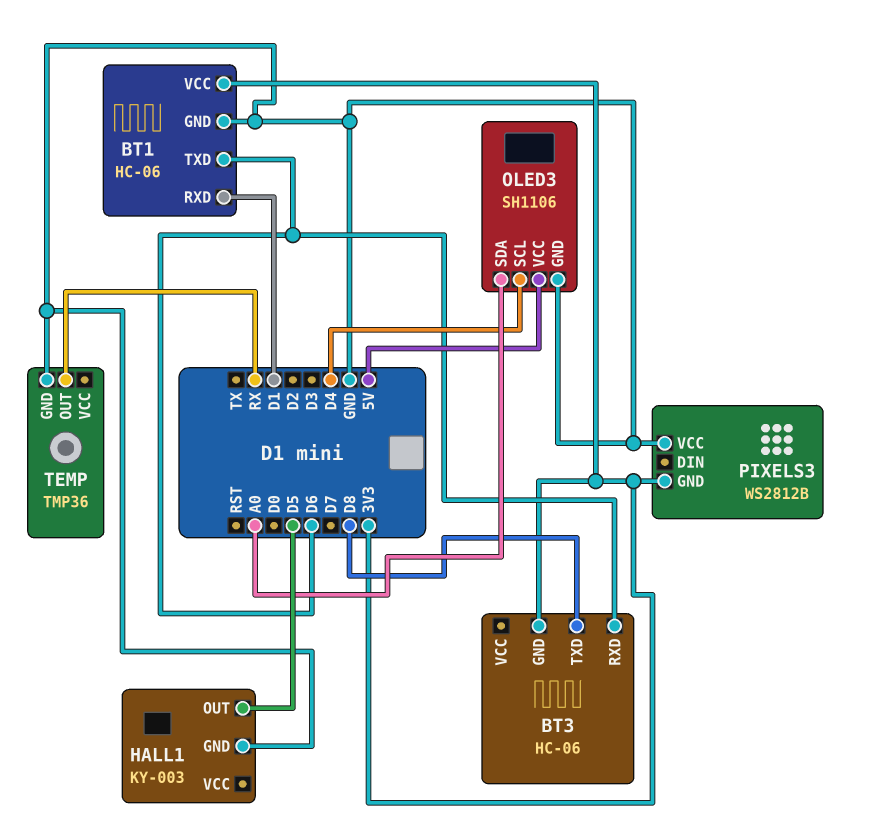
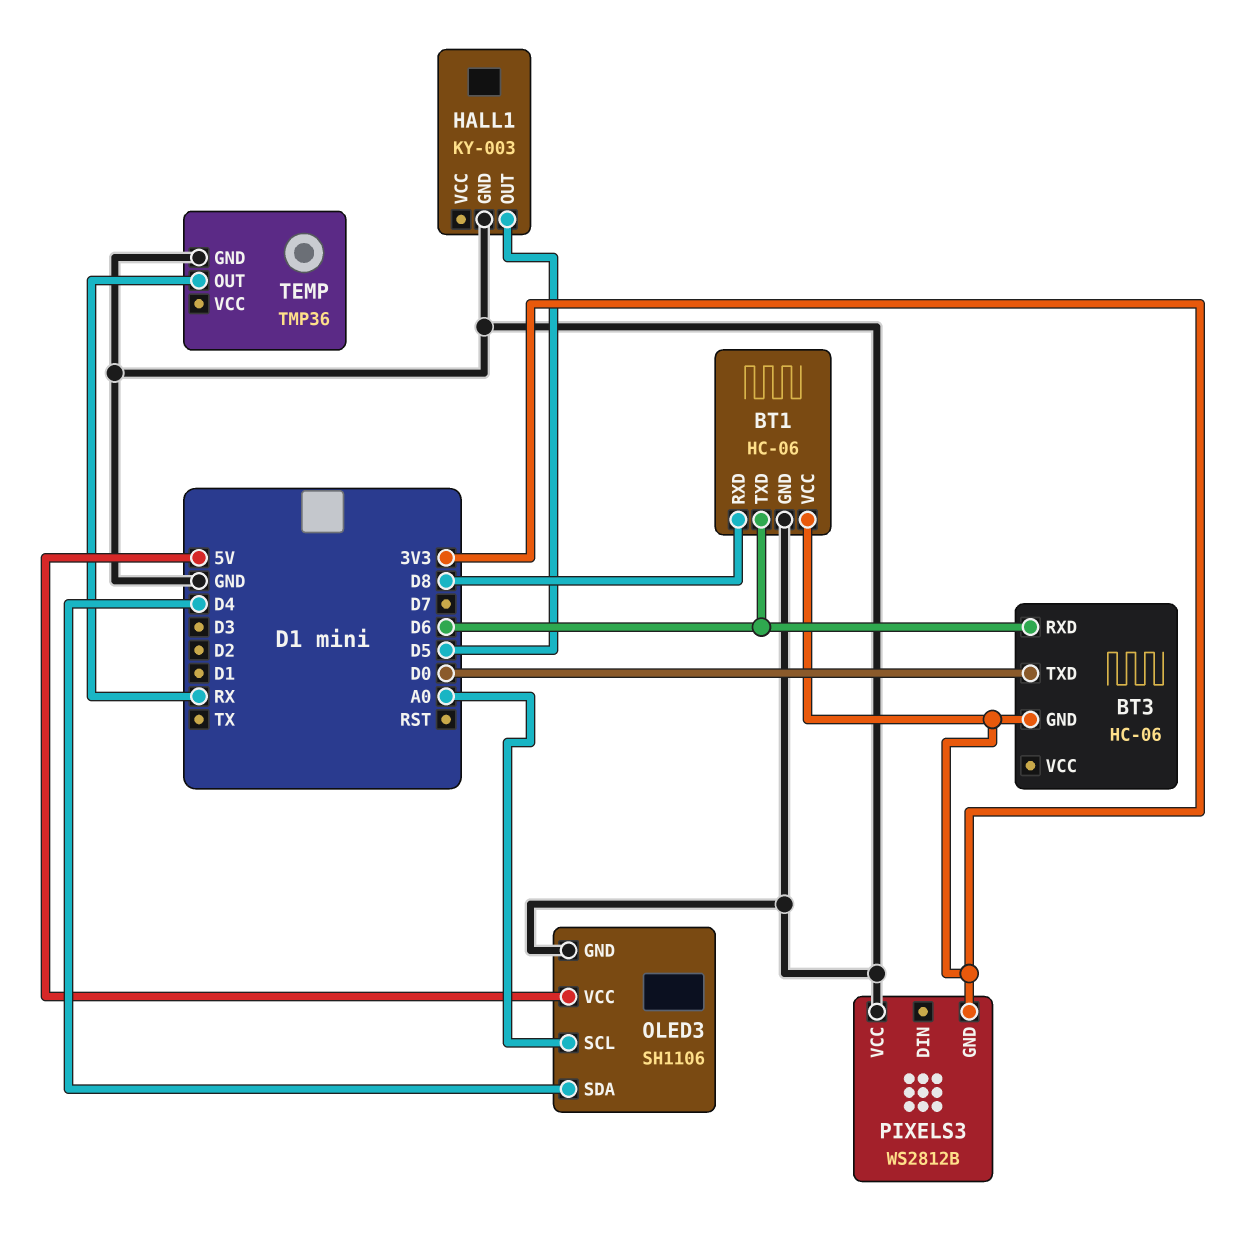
BT1 pin RXD: D1 -> D8
BT3 pin TXD: D8 -> D0
OLED3 pin SCL: D4 -> A0
OLED3 pin SDA: A0 -> D4

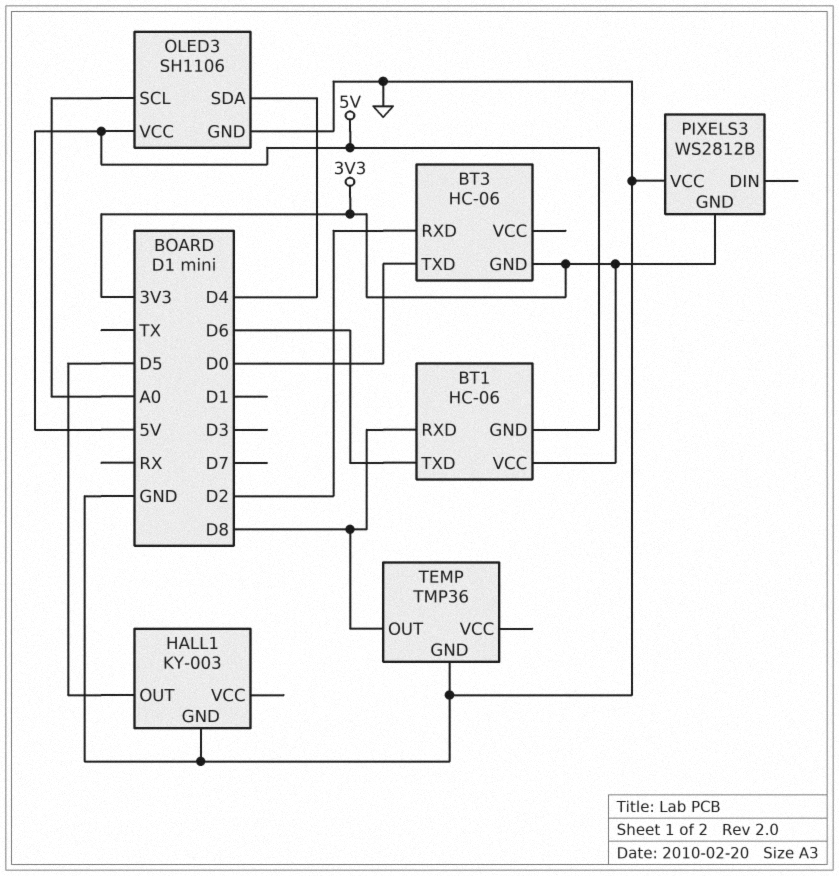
BT1 pin GND: GND -> 5V
BT3 pin RXD: D6 -> D2
TEMP pin OUT: RX -> D8

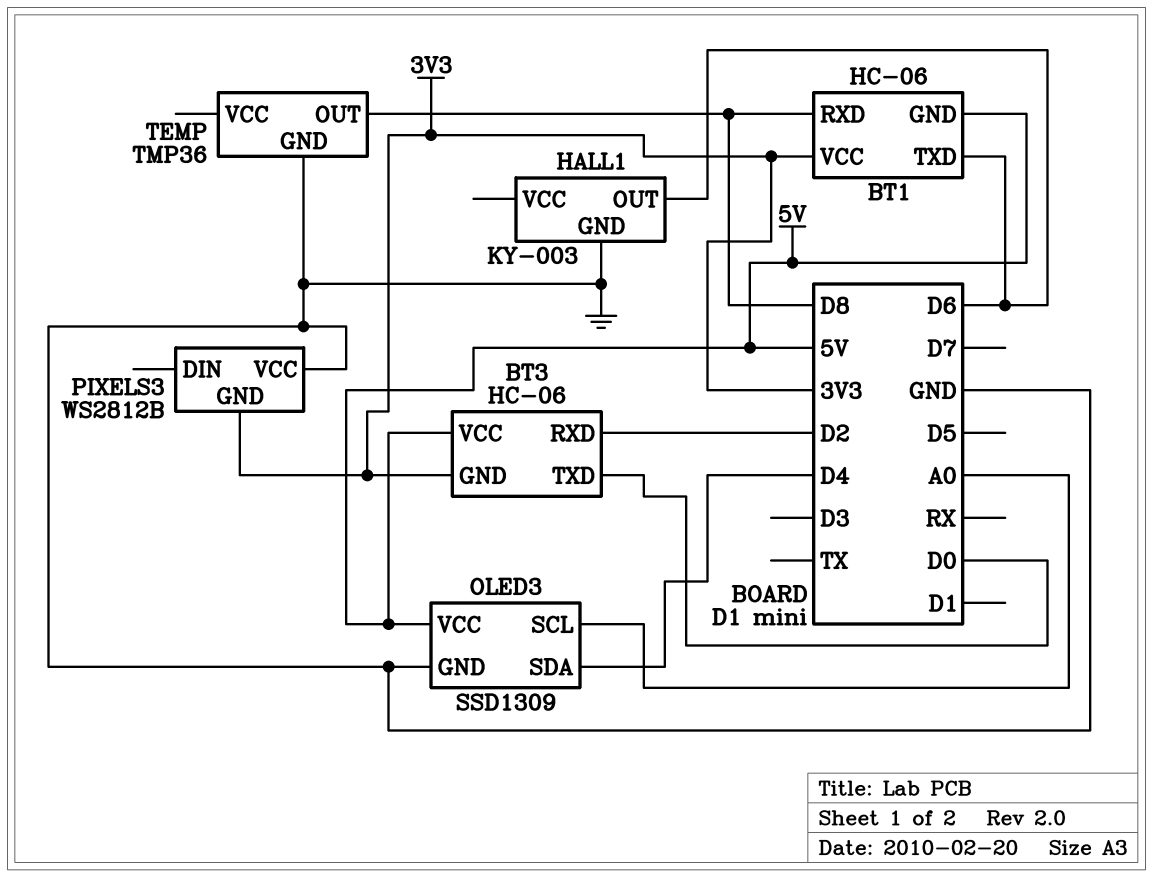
BT3 pin VCC: none -> 5V
HALL1 pin OUT: D5 -> D6
OLED3: SH1106 -> SSD1309

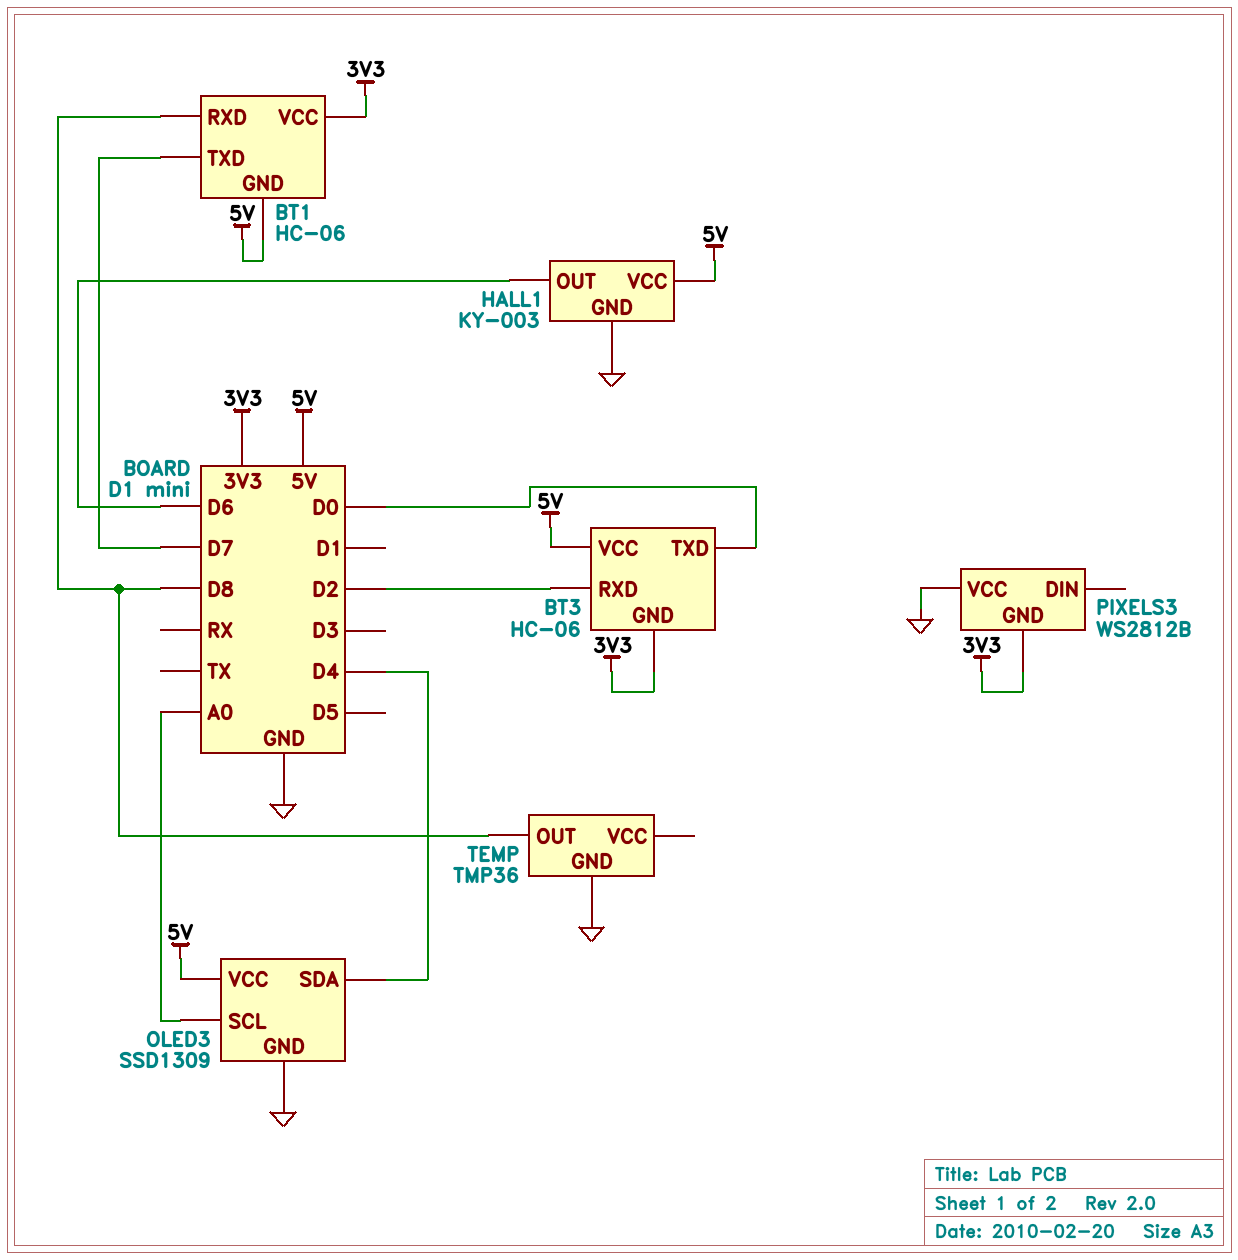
BT1 pin TXD: D6 -> D7
HALL1 pin VCC: none -> 5V

